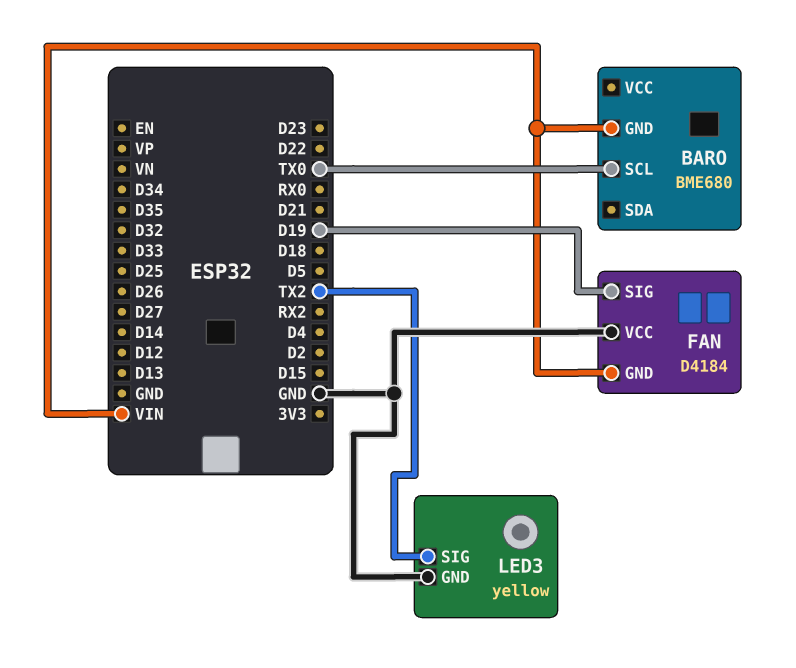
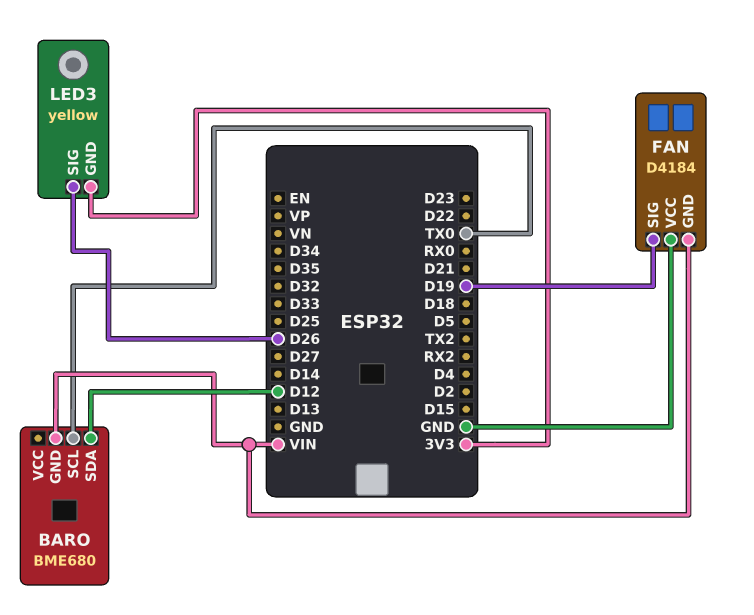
BARO pin SDA: none -> D12
LED3 pin GND: GND -> 3V3
LED3 pin SIG: TX2 -> D26

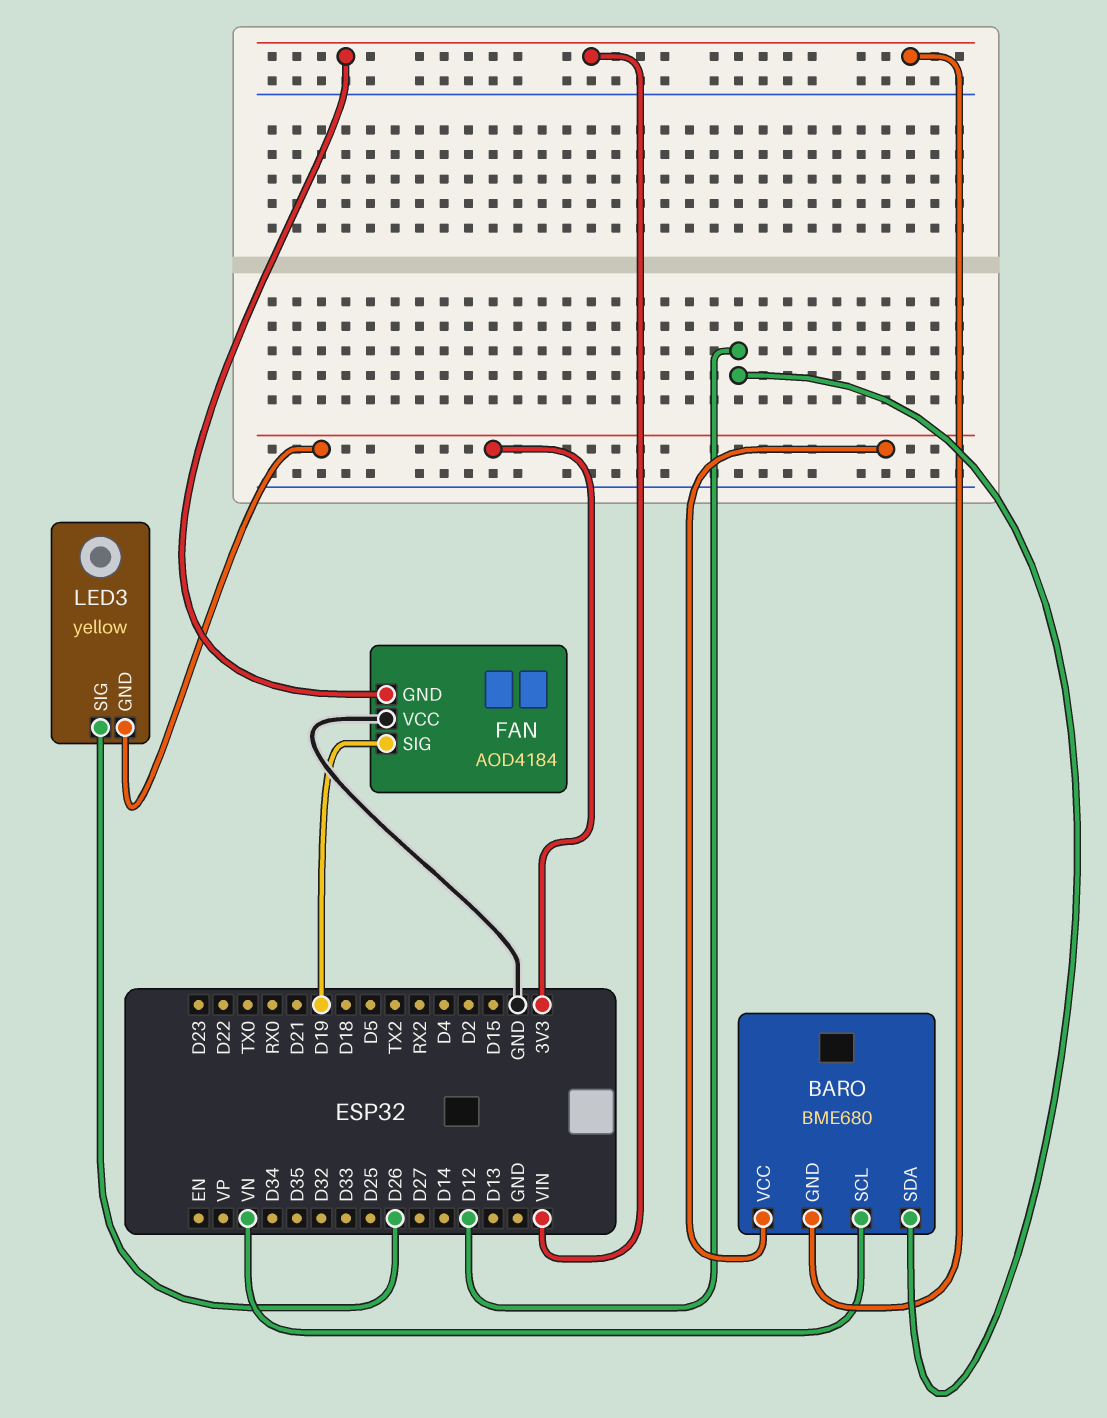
BARO pin SCL: TX0 -> VN
BARO pin VCC: none -> 3V3
FAN: D4184 -> AOD4184

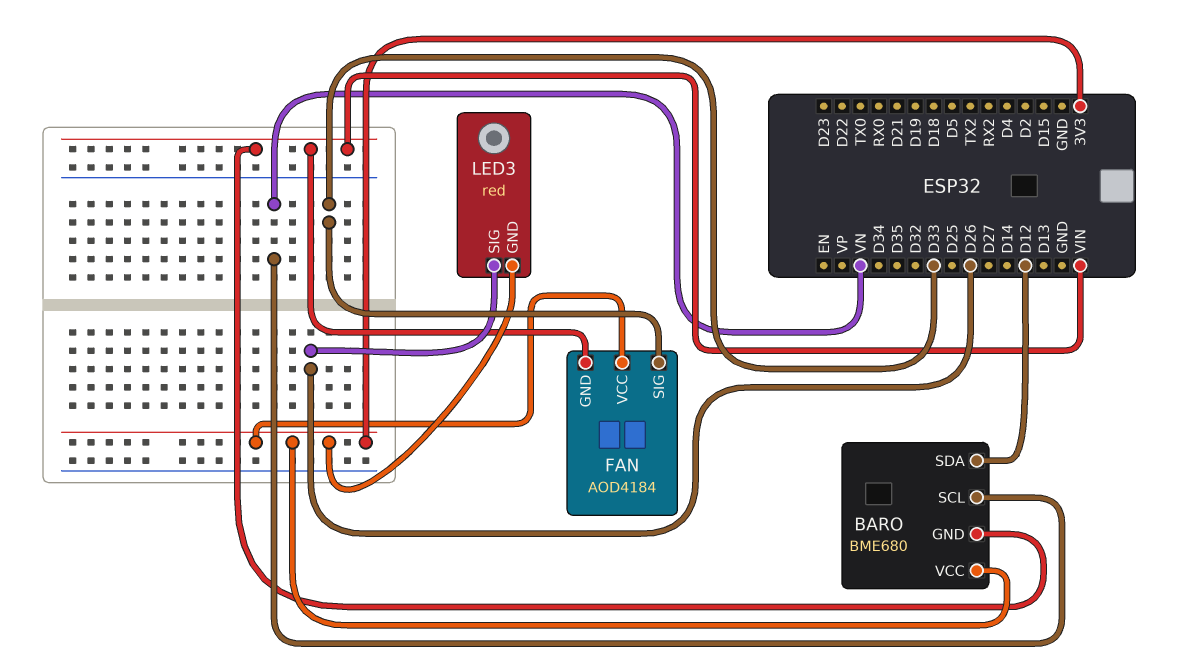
FAN pin SIG: D19 -> D33
FAN pin VCC: GND -> 3V3
LED3: yellow -> red

